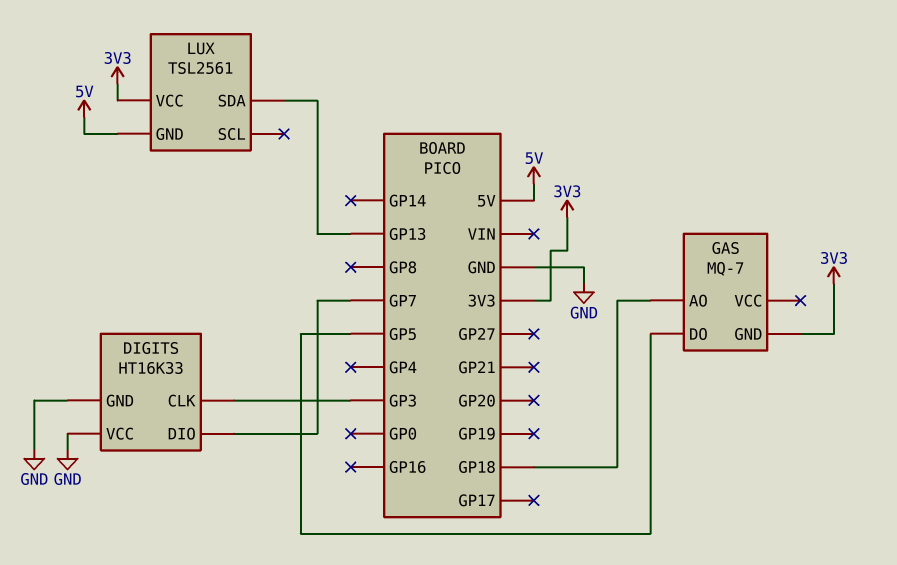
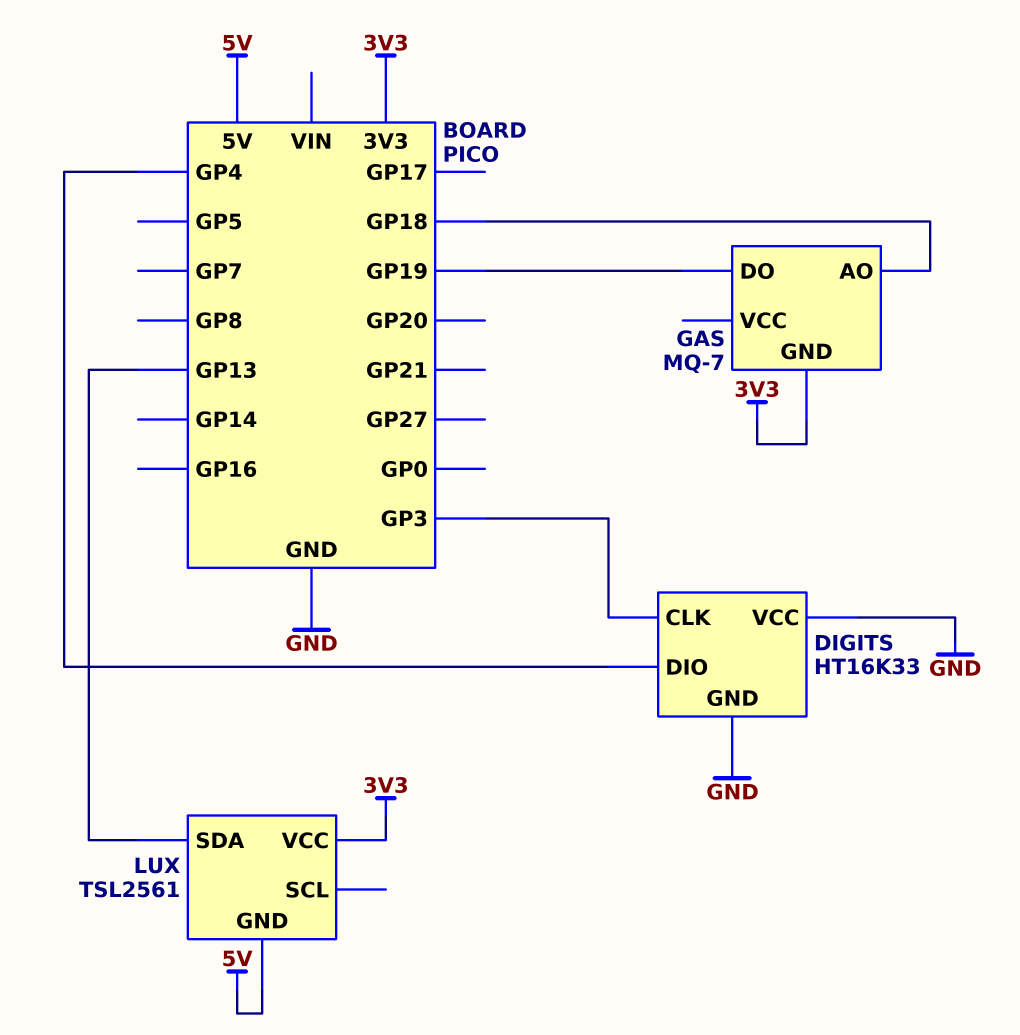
DIGITS pin DIO: GP7 -> GP4
GAS pin DO: GP5 -> GP19

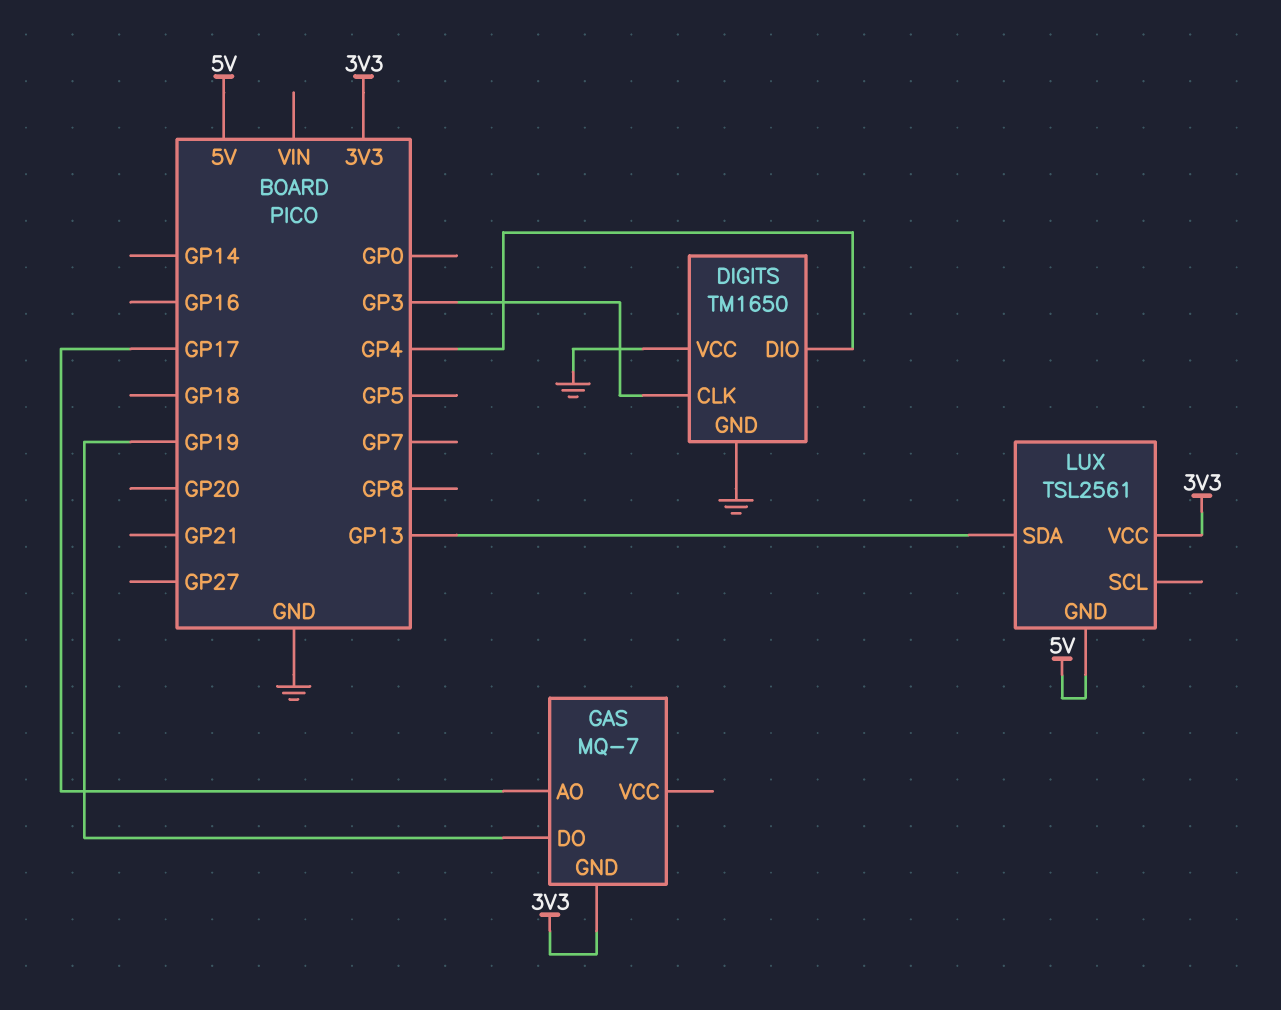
DIGITS: HT16K33 -> TM1650
GAS pin AO: GP18 -> GP17

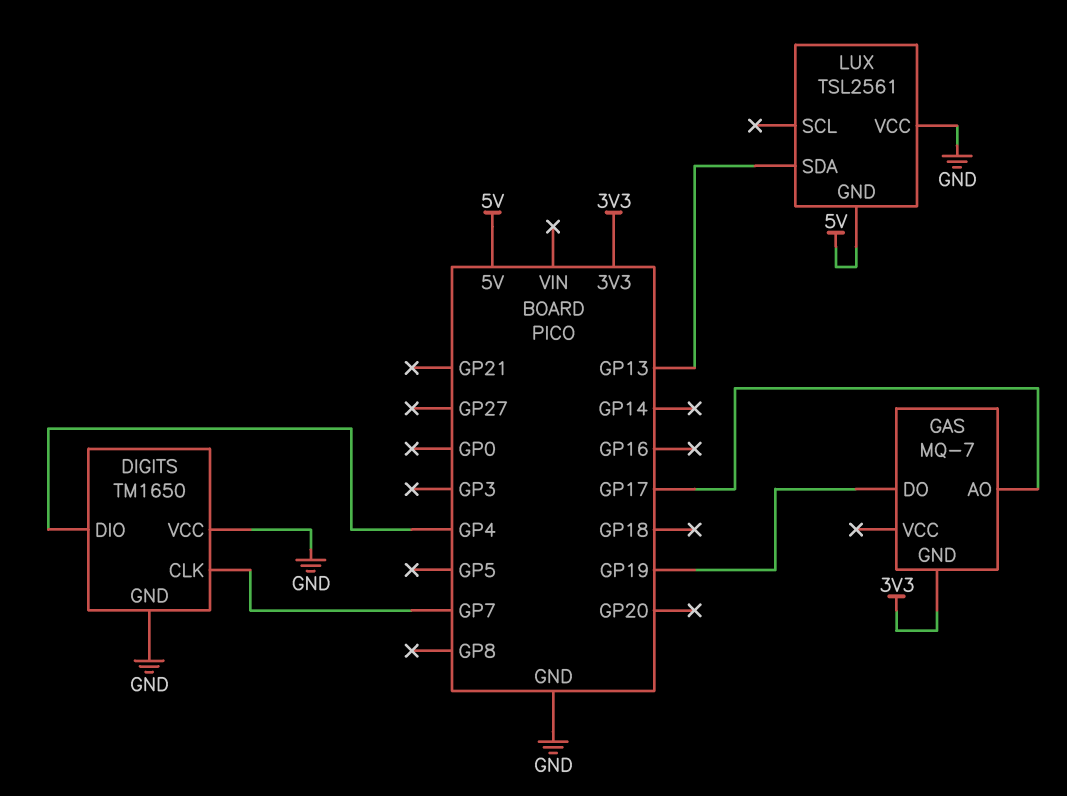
DIGITS pin CLK: GP3 -> GP7
LUX pin VCC: 3V3 -> GND

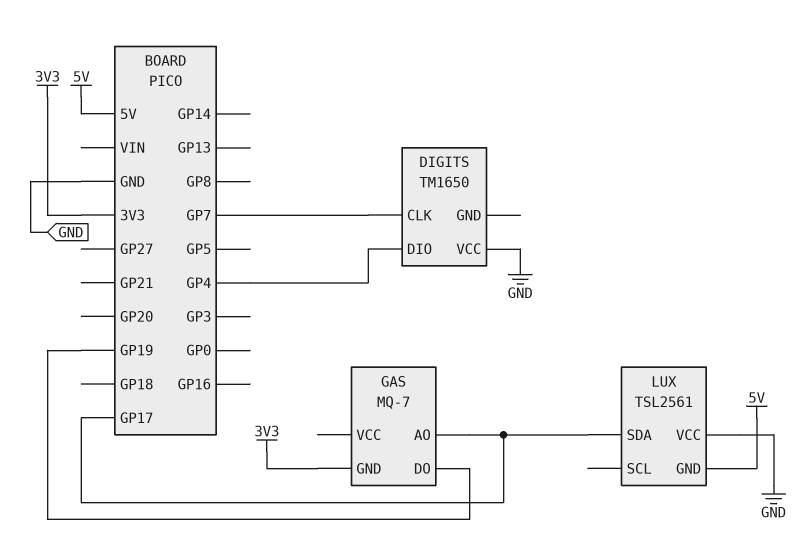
DIGITS pin GND: GND -> none
LUX pin SDA: GP13 -> GP17

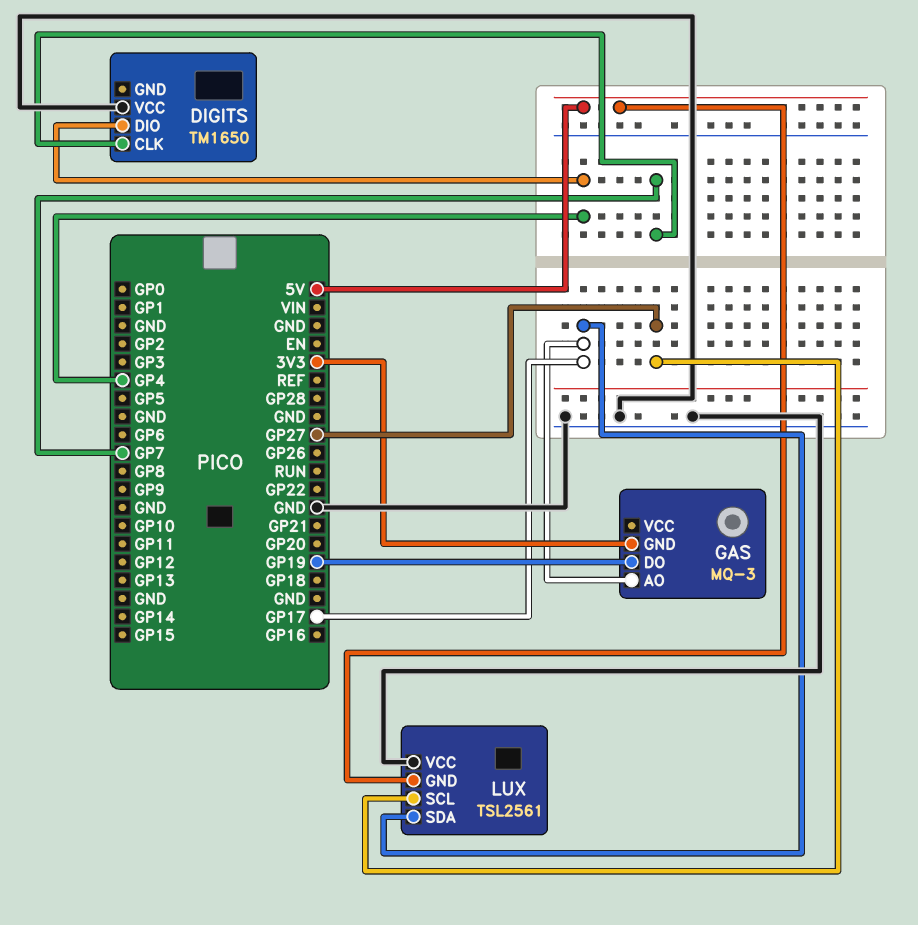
GAS: MQ-7 -> MQ-3
LUX pin SCL: none -> GP27

